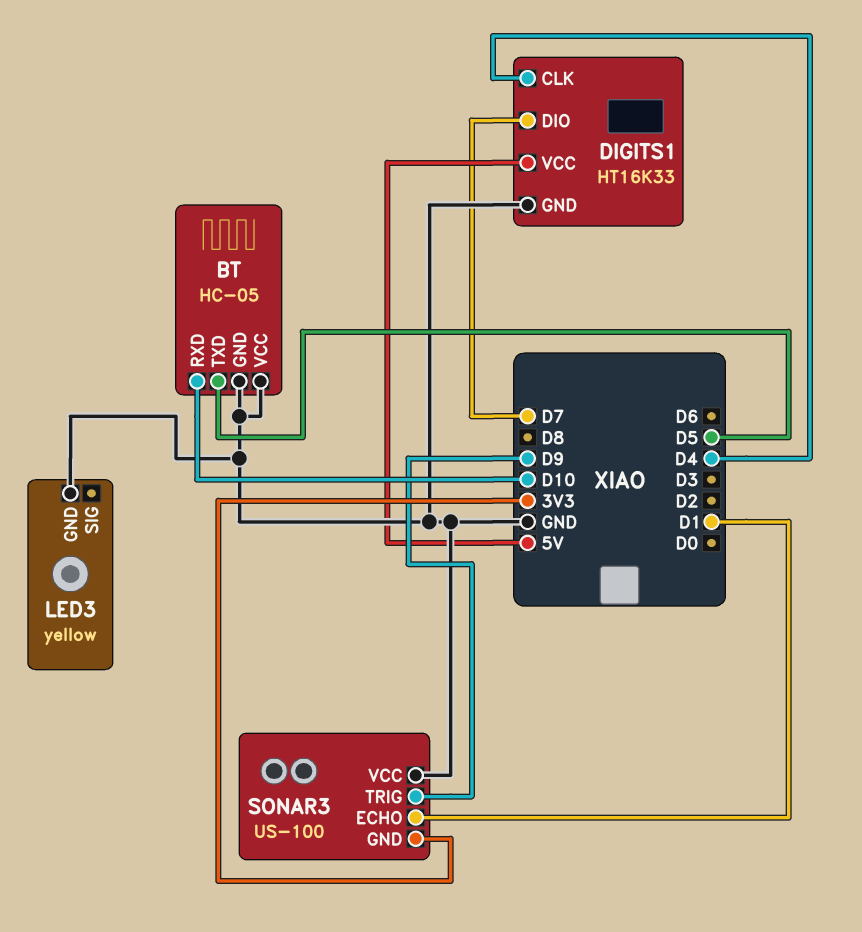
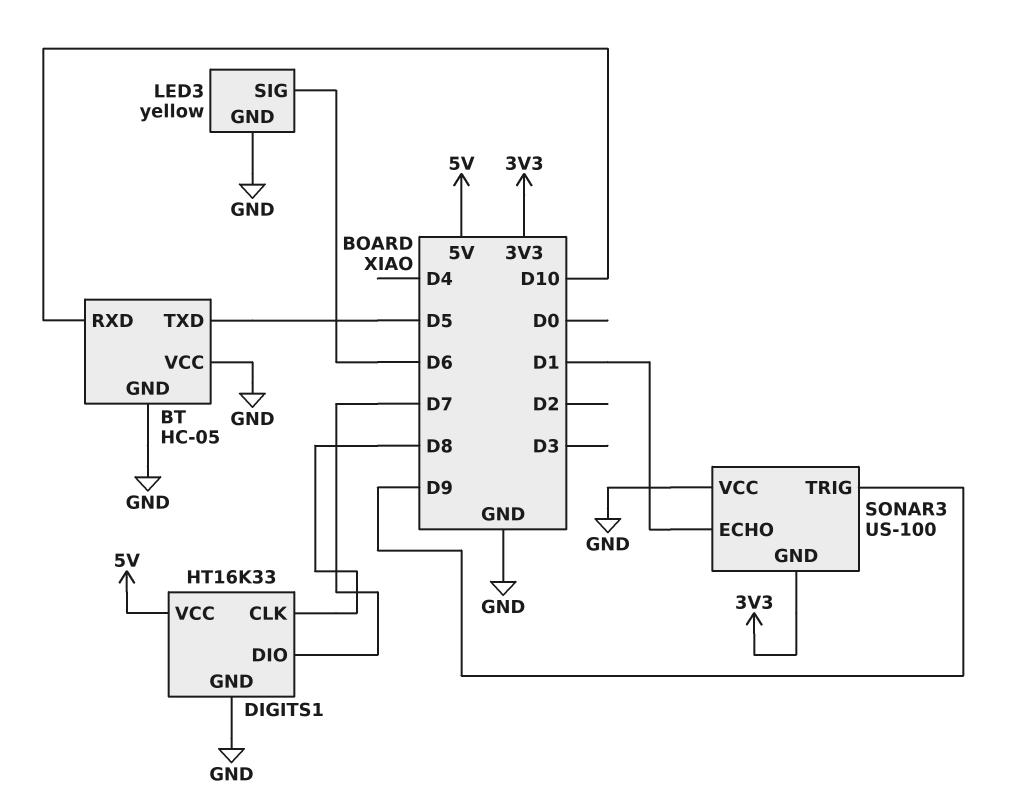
DIGITS1 pin CLK: D4 -> D8
LED3 pin SIG: none -> D6

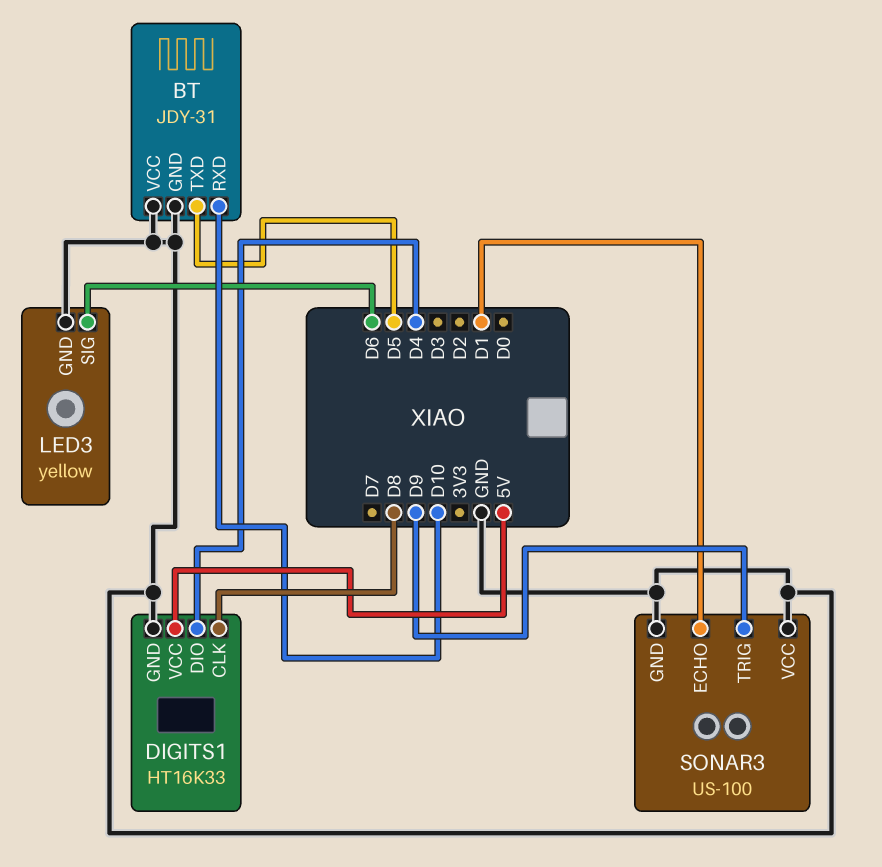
BT: HC-05 -> JDY-31
DIGITS1 pin DIO: D7 -> D4
SONAR3 pin GND: 3V3 -> GND

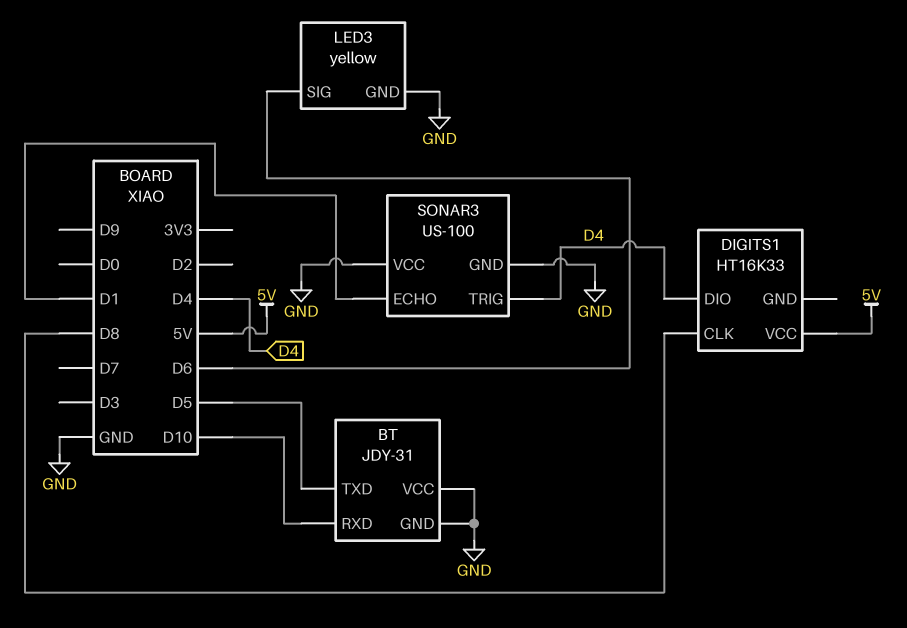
DIGITS1 pin GND: GND -> none
SONAR3 pin TRIG: D9 -> D4

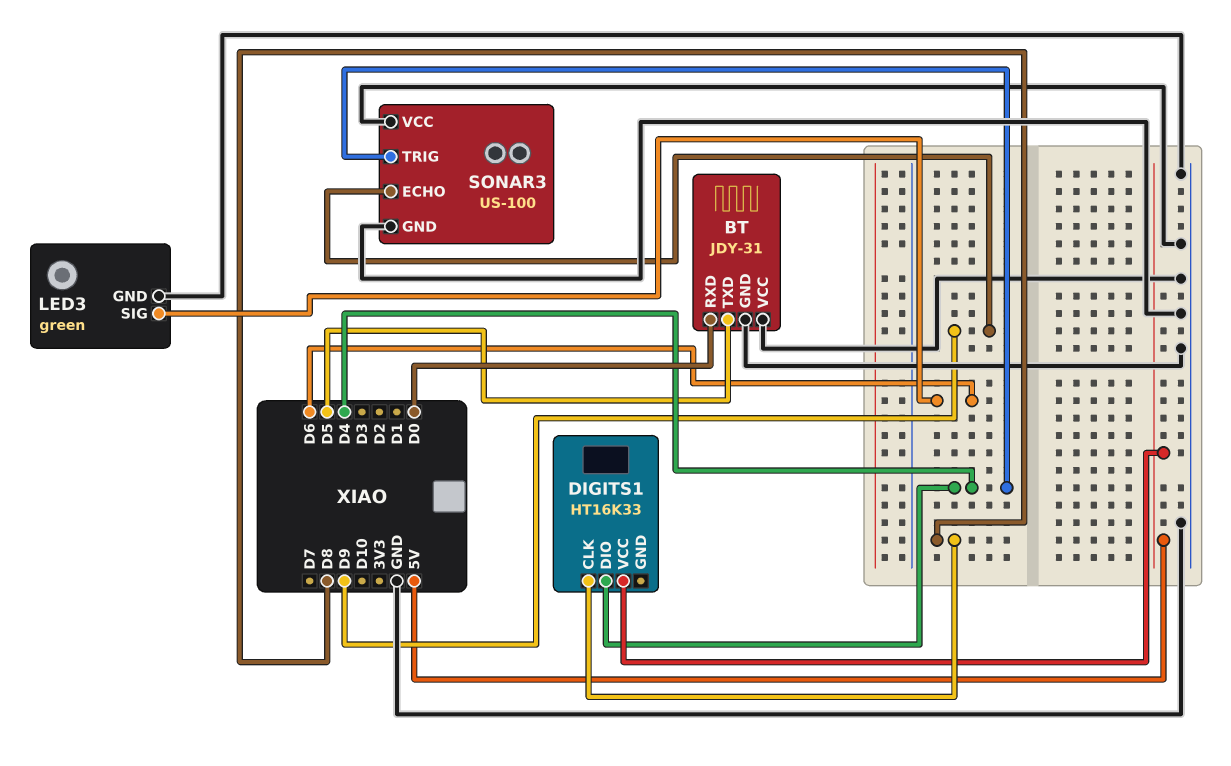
BT pin RXD: D10 -> D0
LED3: yellow -> green
SONAR3 pin ECHO: D1 -> D9

